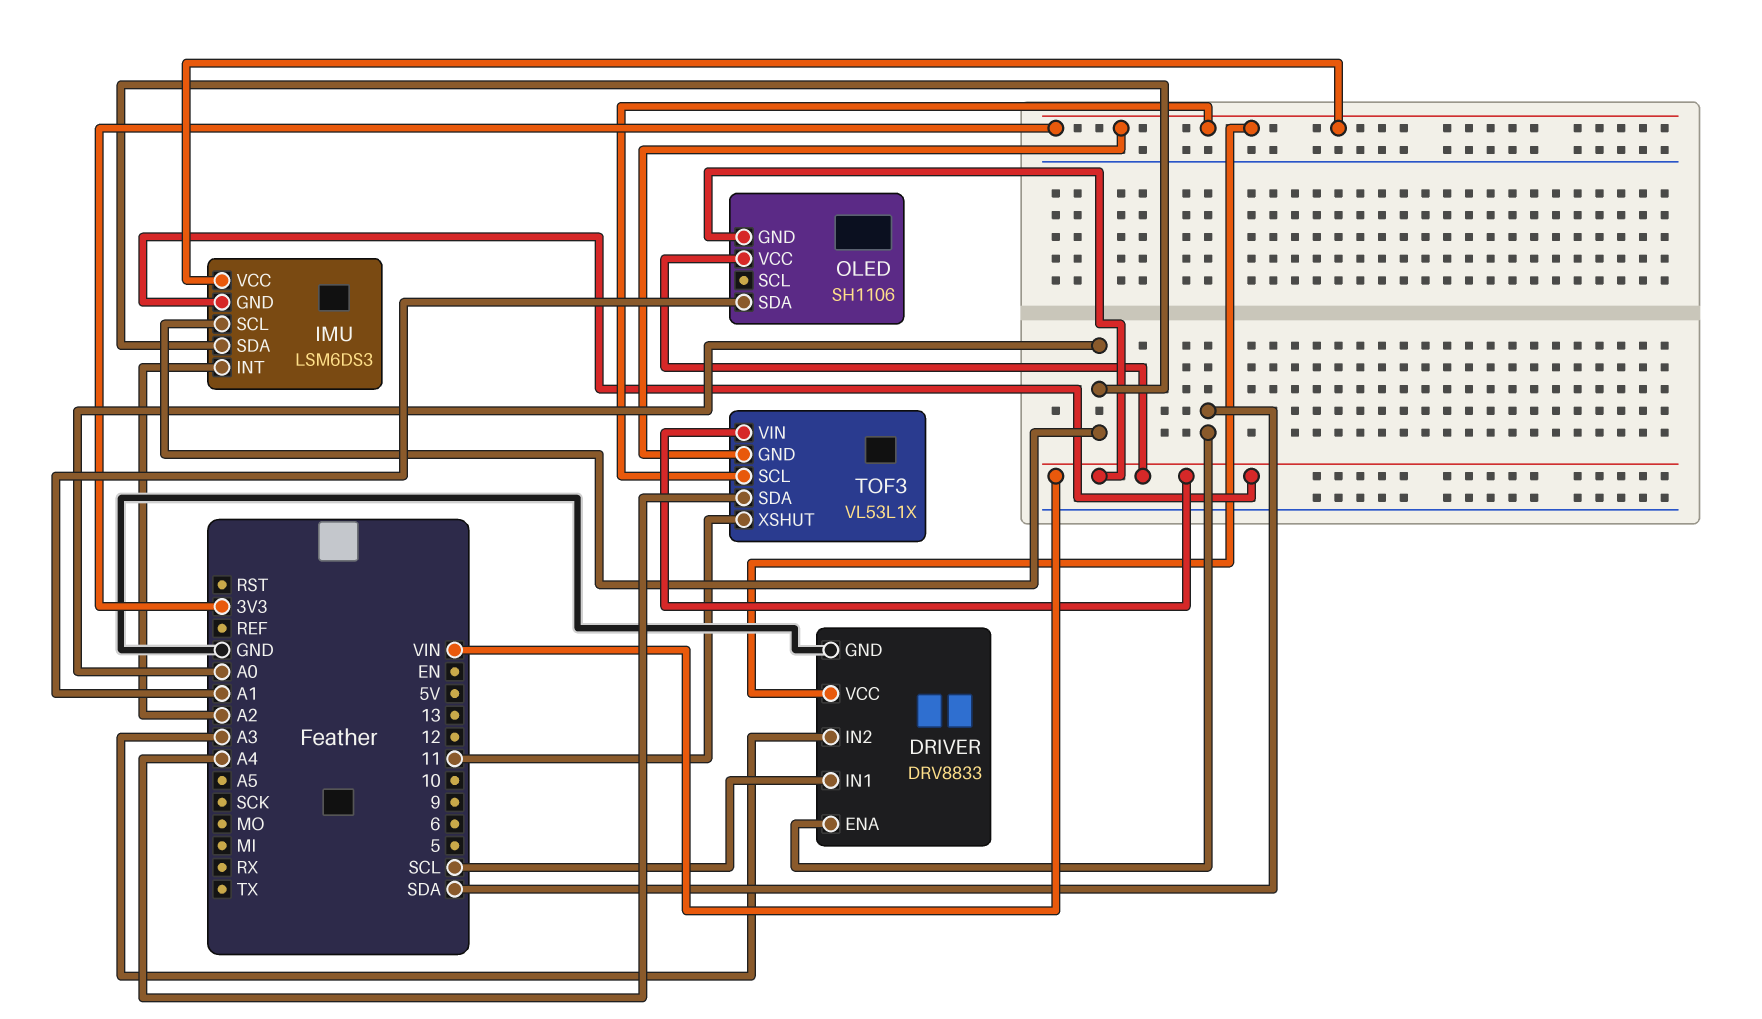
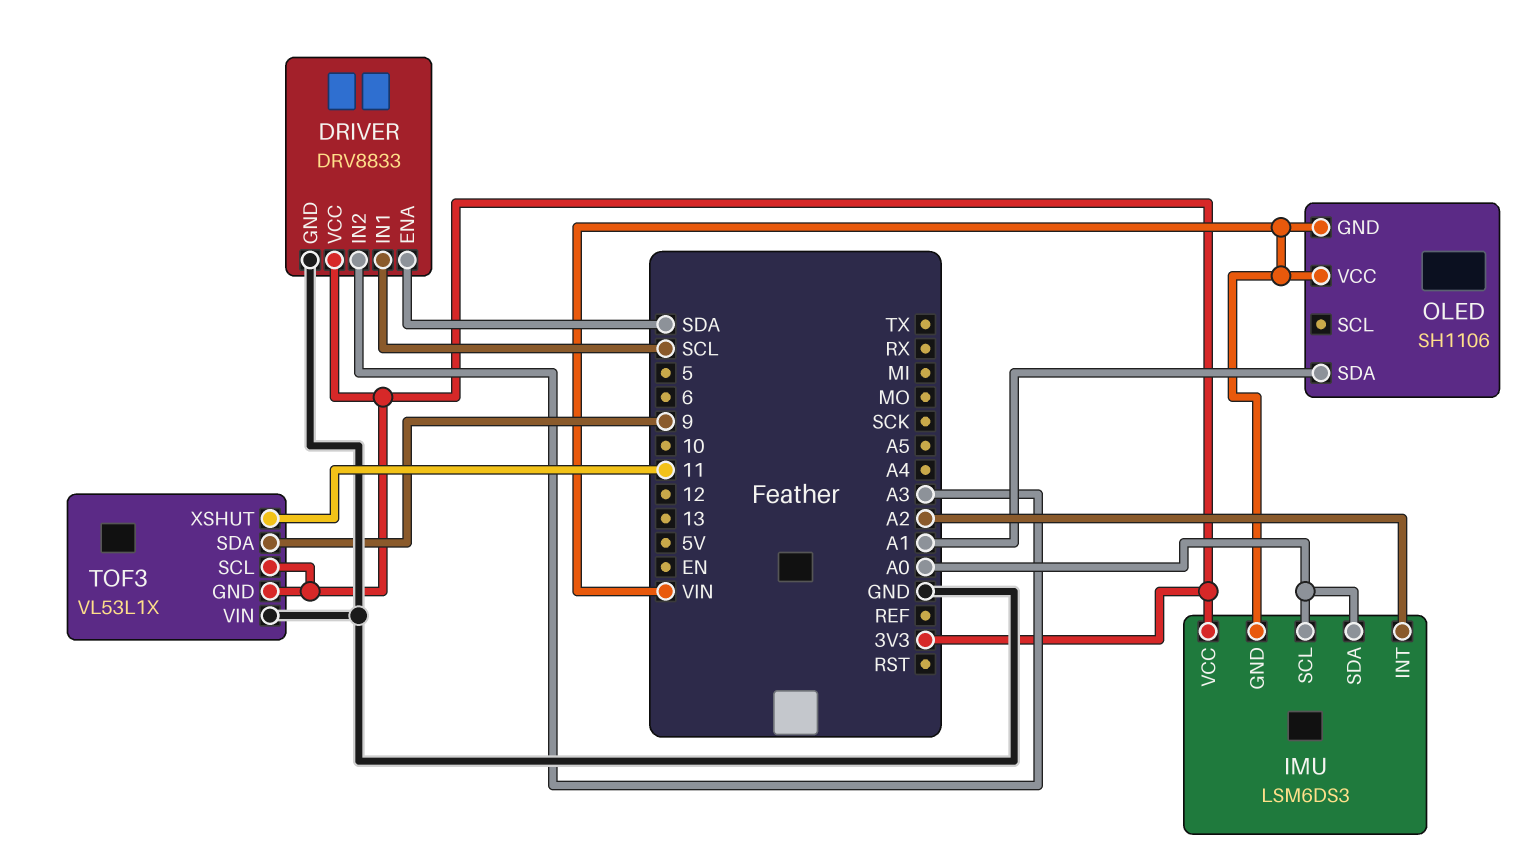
TOF3 pin SDA: A4 -> 9
TOF3 pin VIN: VIN -> GND

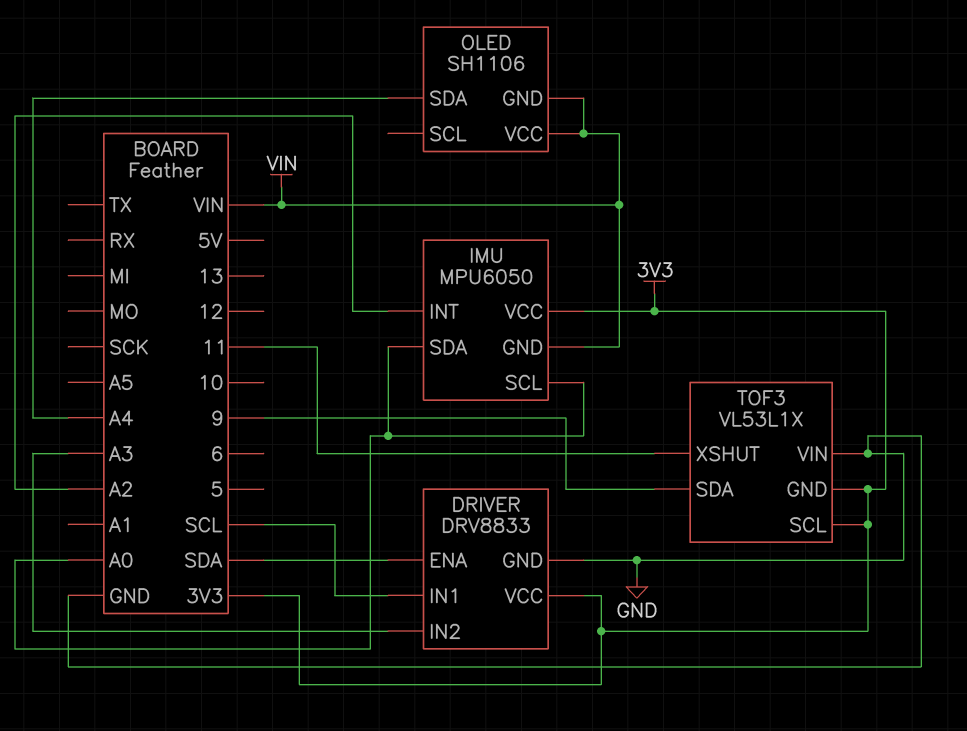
IMU: LSM6DS3 -> MPU6050
OLED pin SDA: A1 -> A4

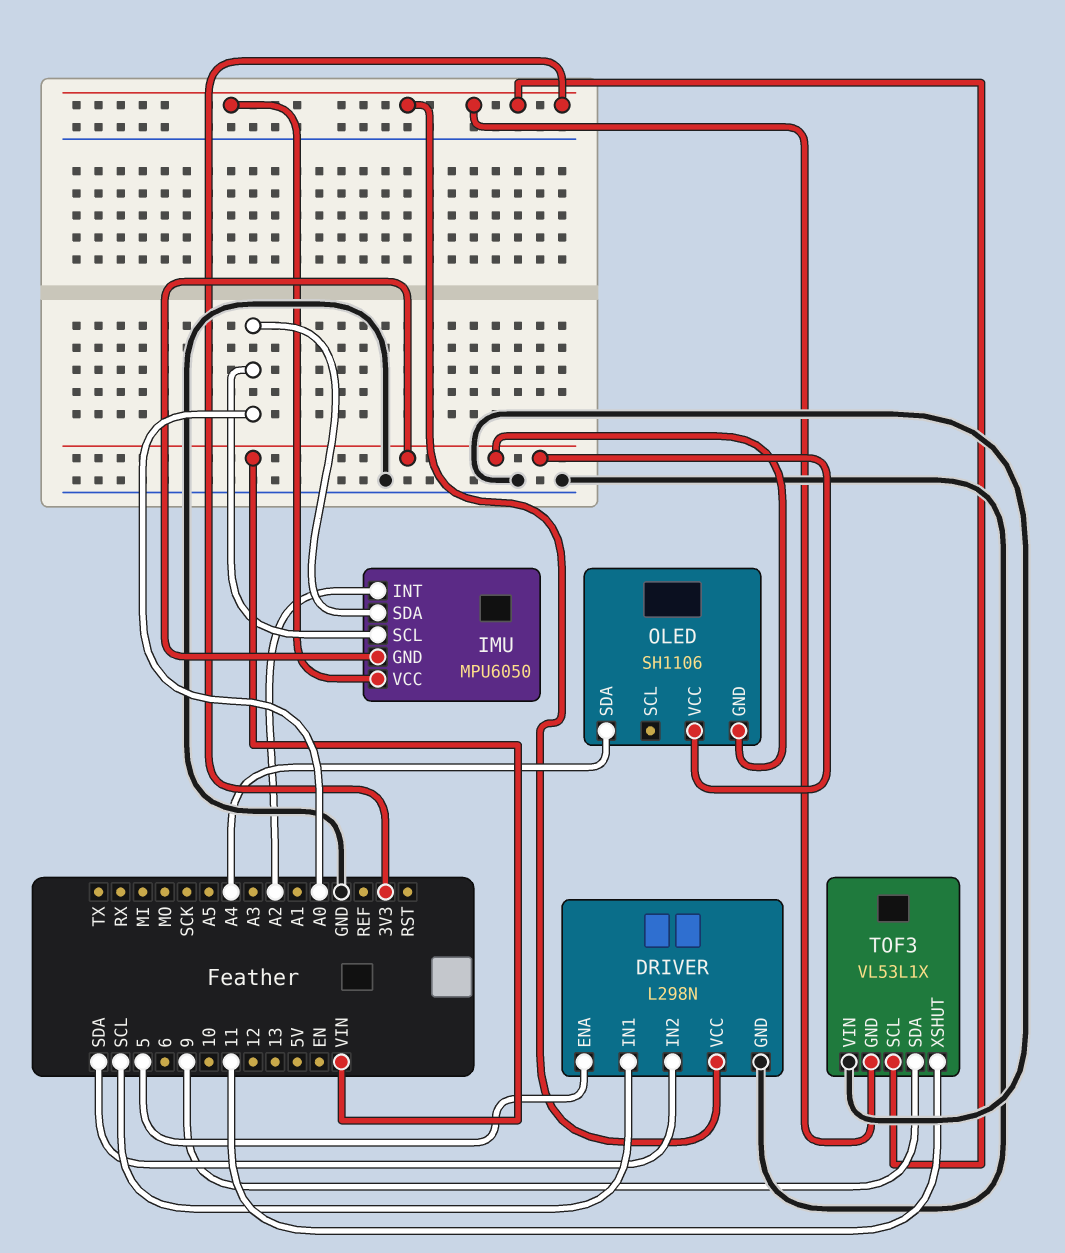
DRIVER: DRV8833 -> L298N
DRIVER pin ENA: SDA -> 5
DRIVER pin IN2: A3 -> SDA

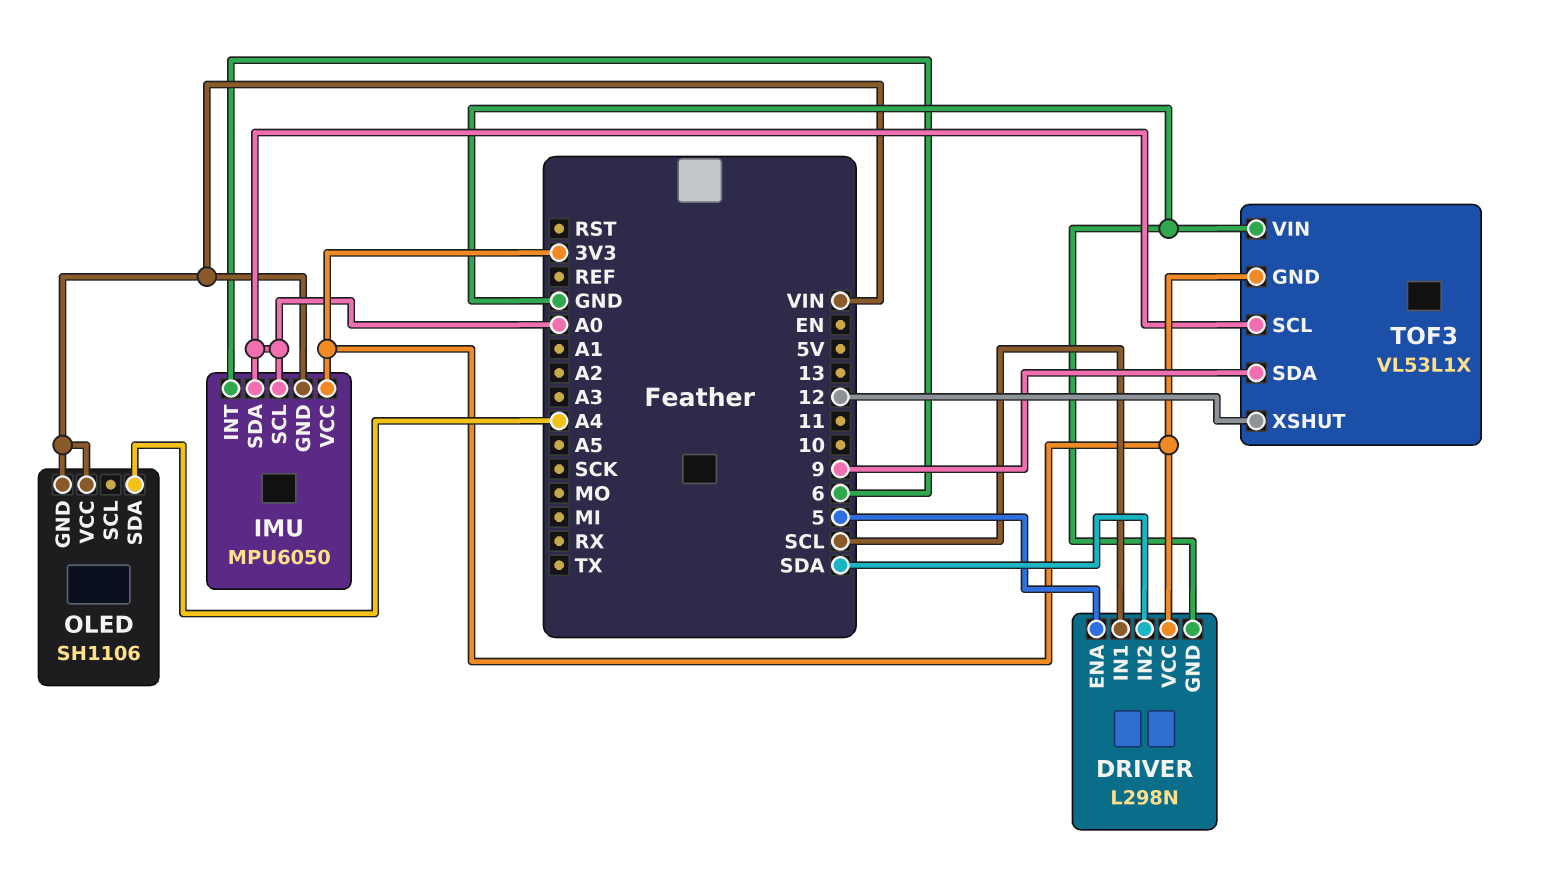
IMU pin INT: A2 -> 6
TOF3 pin SCL: 3V3 -> A0
TOF3 pin XSHUT: 11 -> 12

